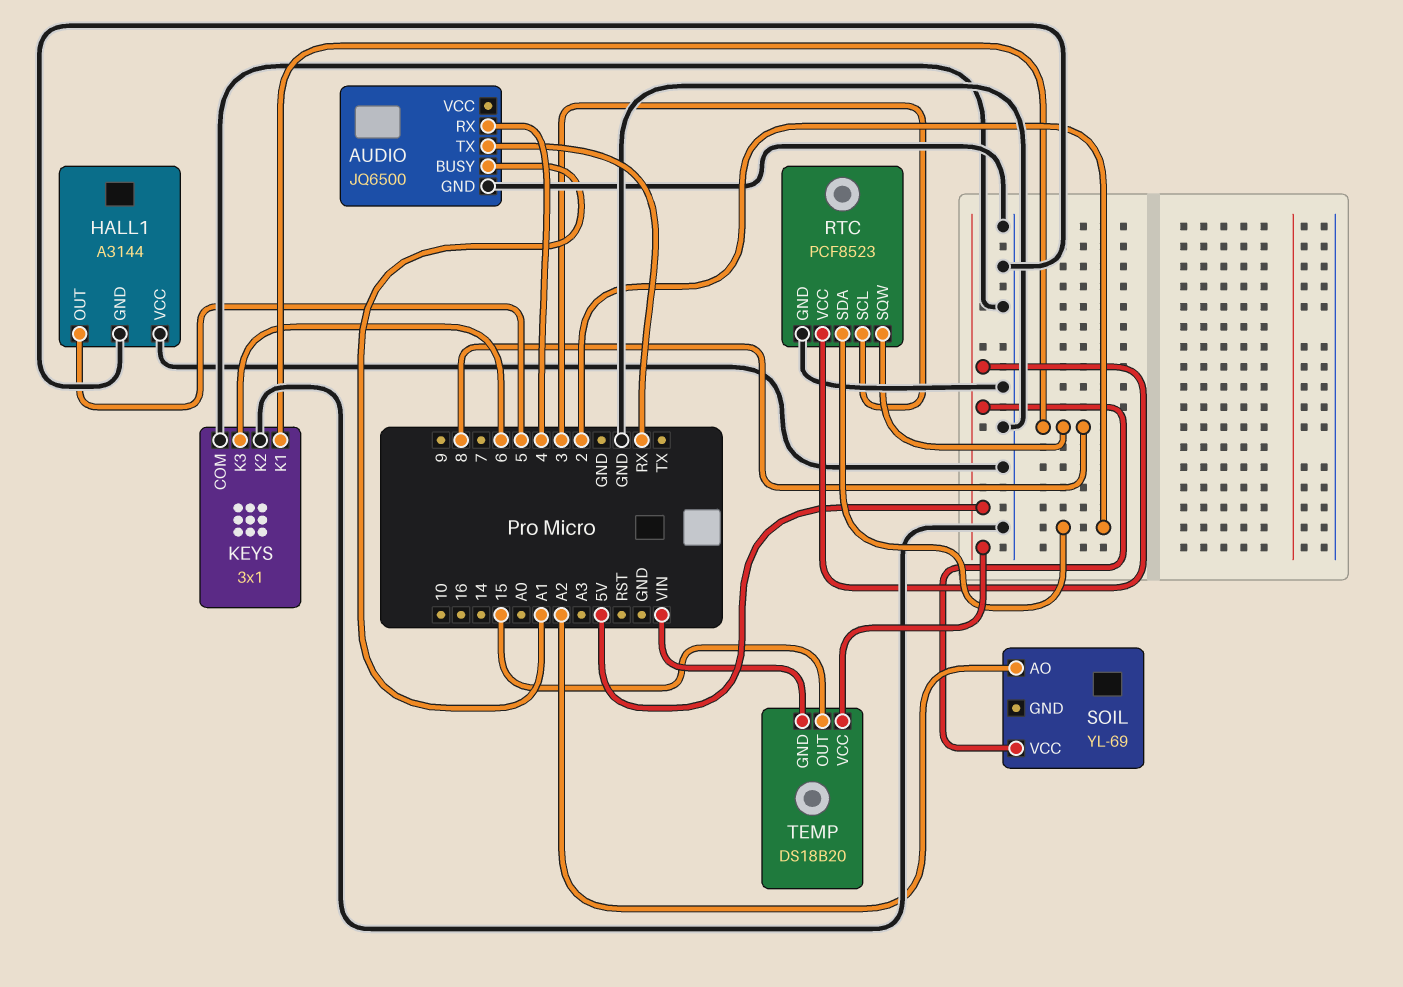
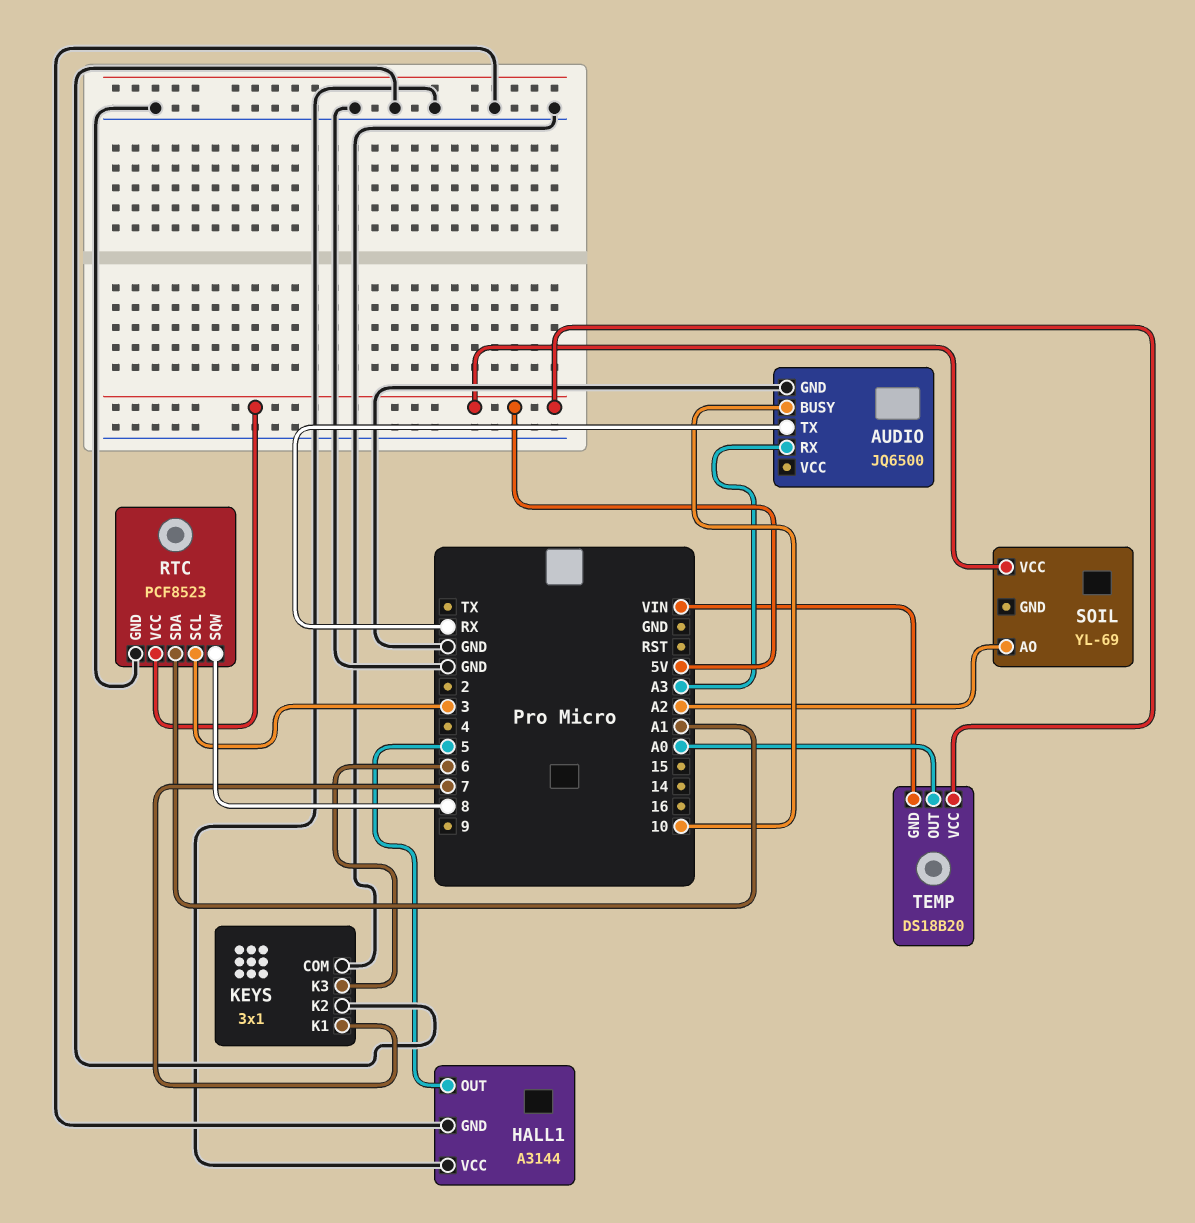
AUDIO pin BUSY: A1 -> 10
AUDIO pin RX: 4 -> A3
KEYS pin K1: 8 -> 7
RTC pin SDA: 2 -> A1
TEMP pin OUT: 15 -> A0

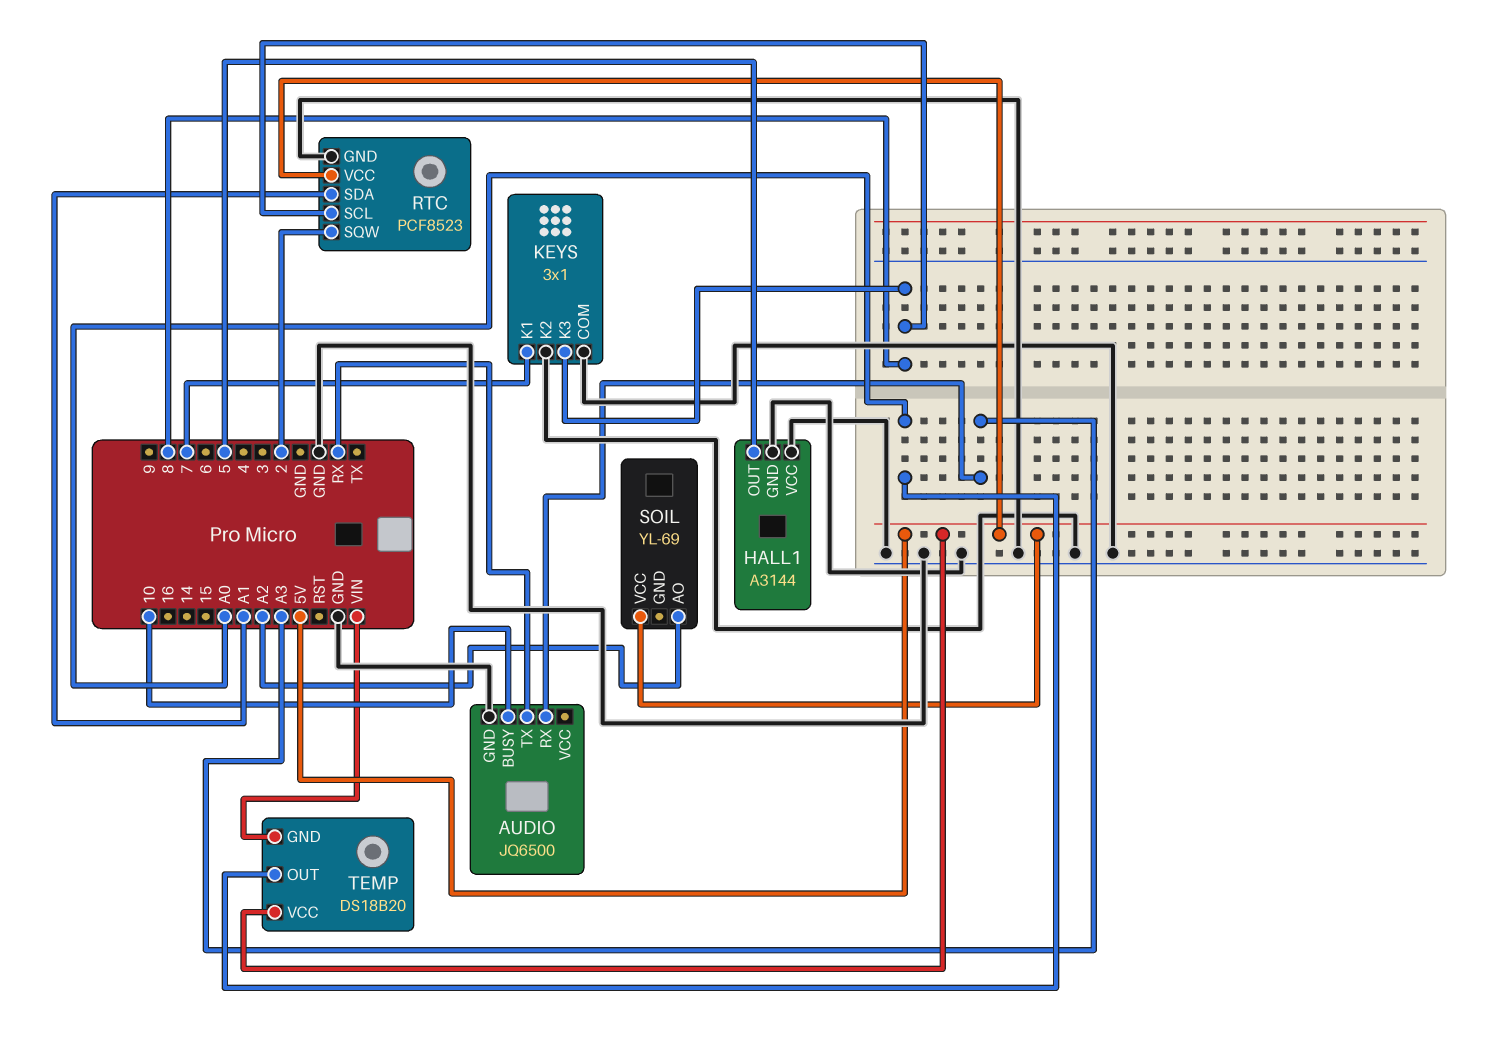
KEYS pin K3: 6 -> 8
RTC pin SCL: 3 -> 8
RTC pin SQW: 8 -> 2

